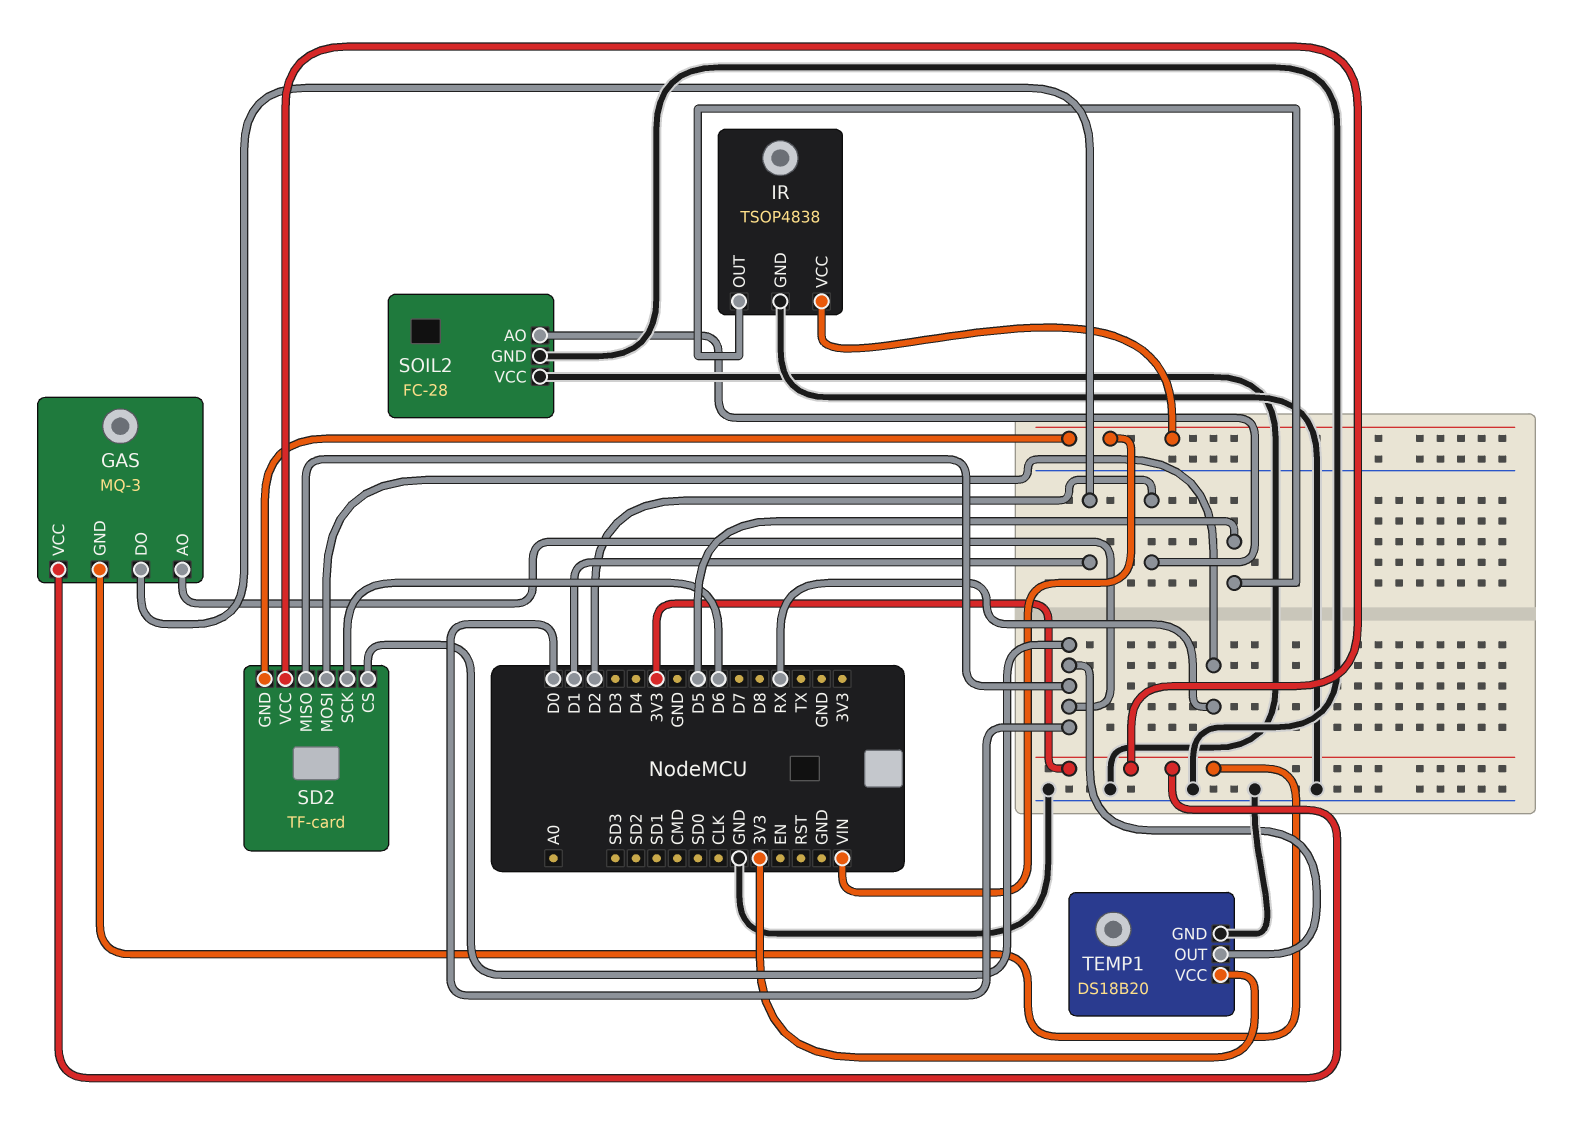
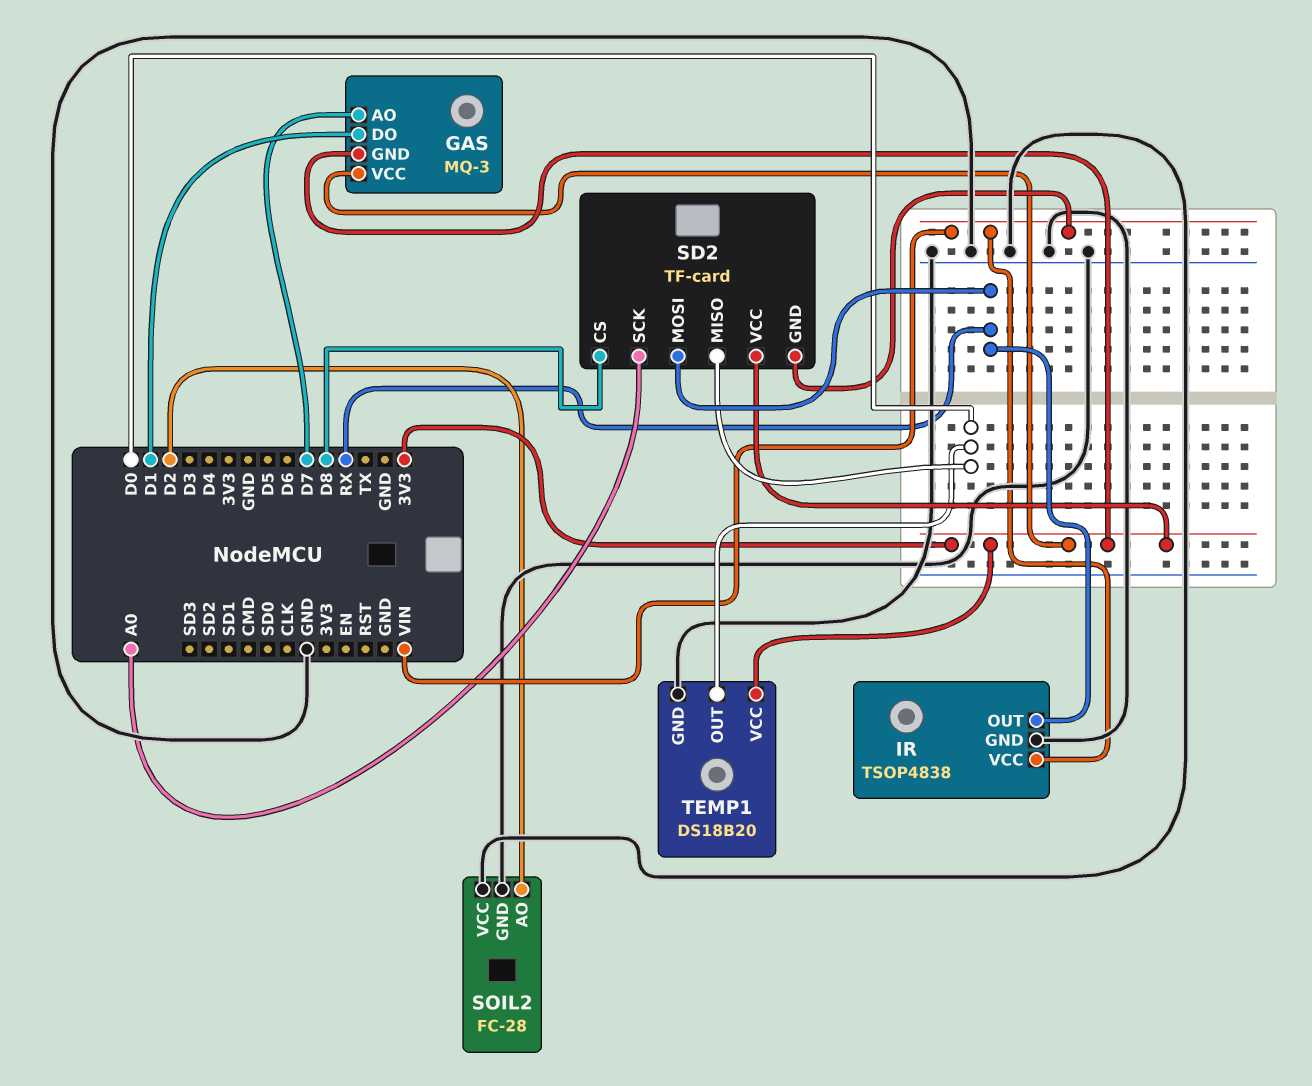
GAS pin AO: D0 -> D7
IR pin OUT: D5 -> RX
SD2 pin CS: D0 -> D8
SD2 pin SCK: D6 -> A0

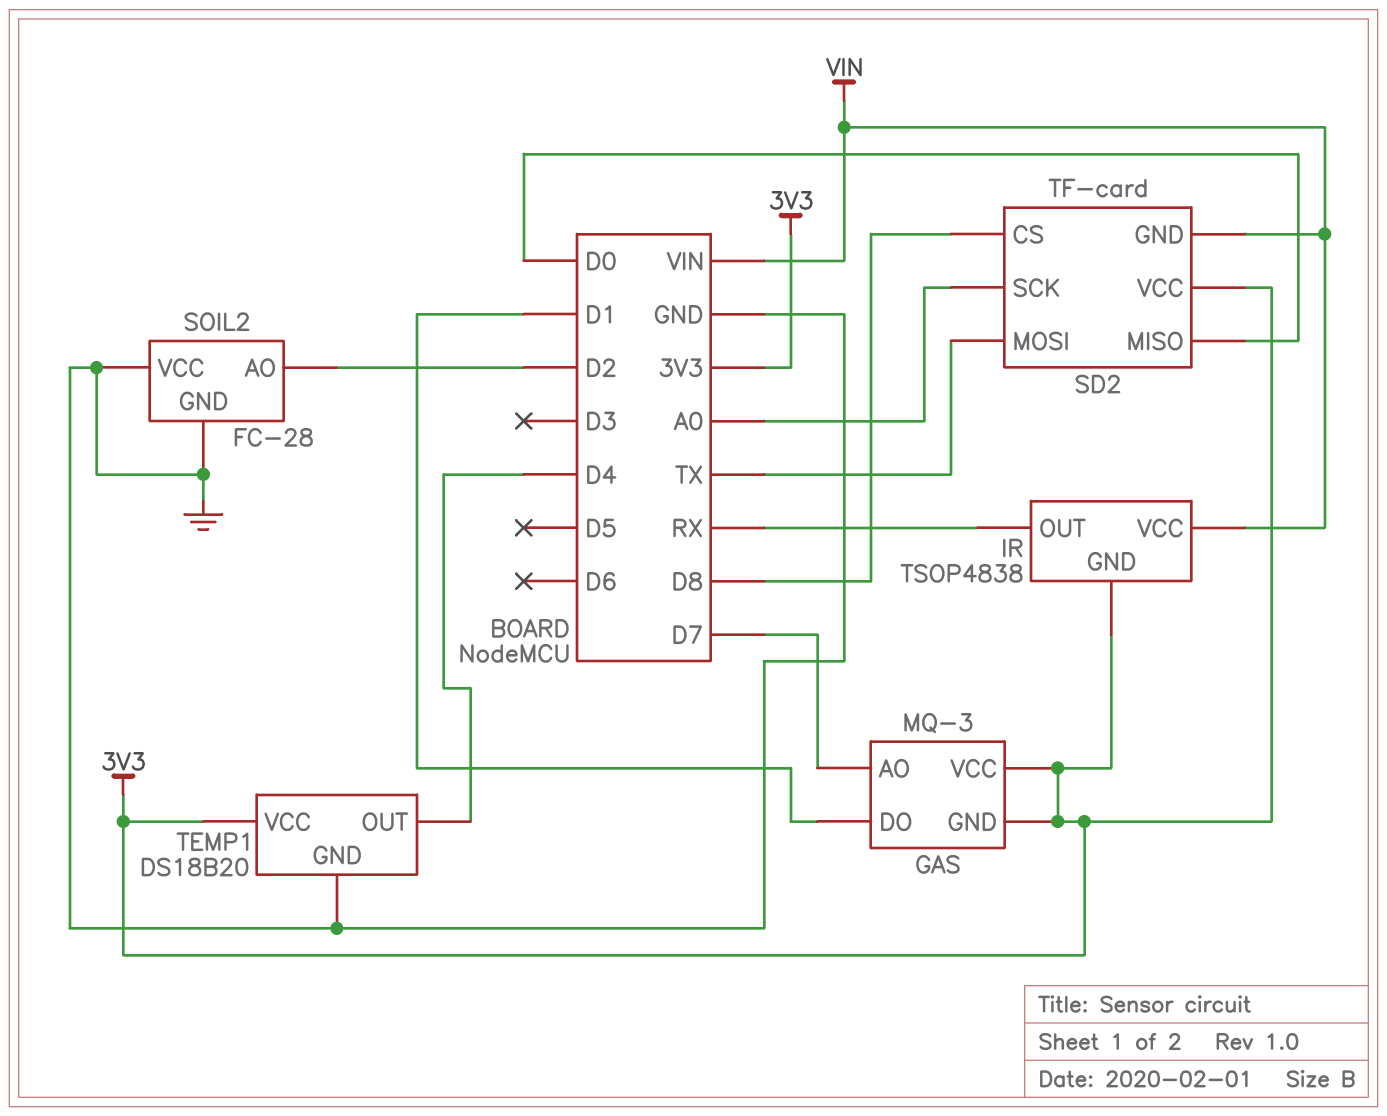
IR pin GND: GND -> 3V3
SD2 pin MOSI: RX -> TX
TEMP1 pin OUT: D0 -> D4

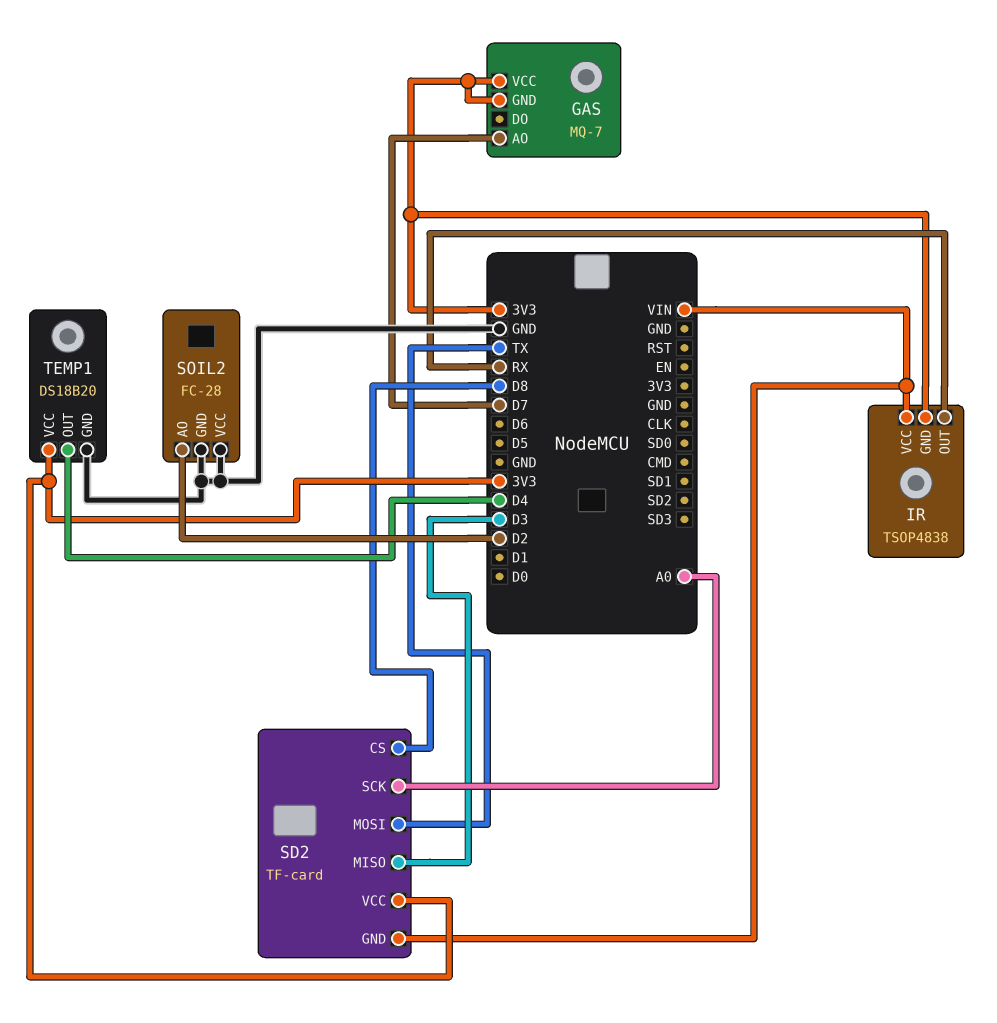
GAS: MQ-3 -> MQ-7
GAS pin DO: D1 -> none
SD2 pin MISO: D0 -> D3

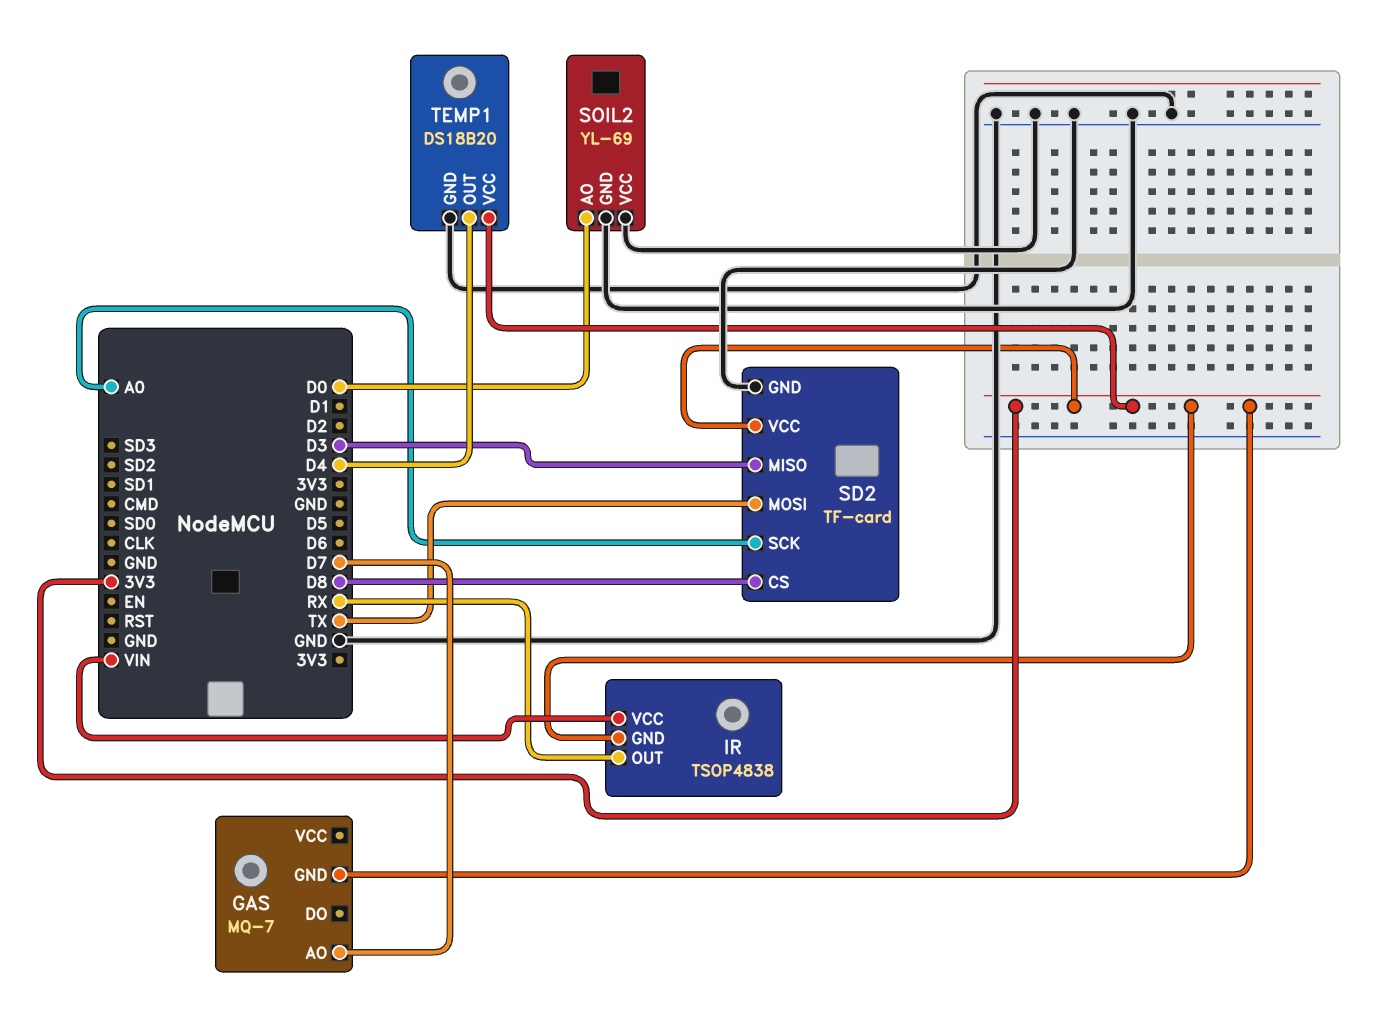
GAS pin VCC: 3V3 -> none
SD2 pin GND: VIN -> GND
SOIL2: FC-28 -> YL-69
SOIL2 pin AO: D2 -> D0

